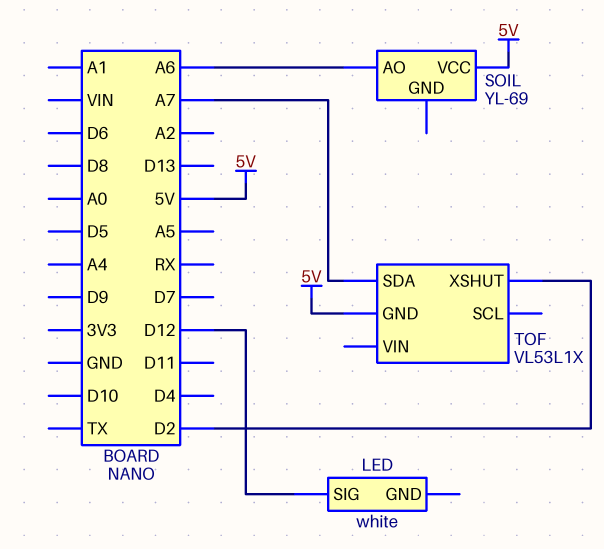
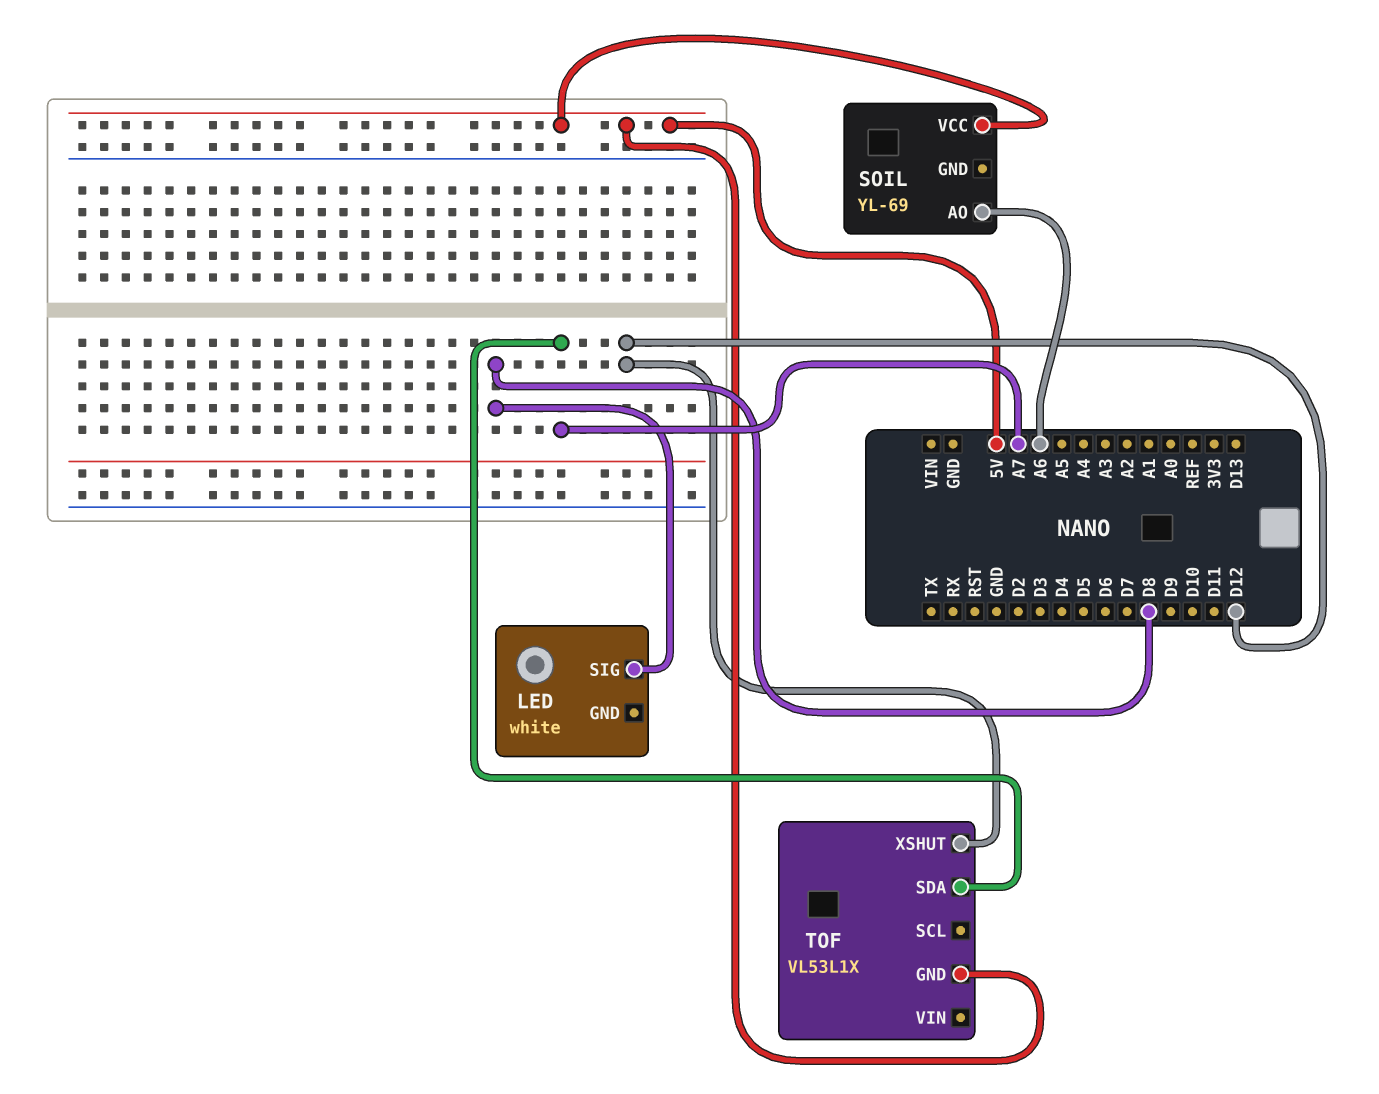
LED pin SIG: D12 -> D8
TOF pin XSHUT: D2 -> D12

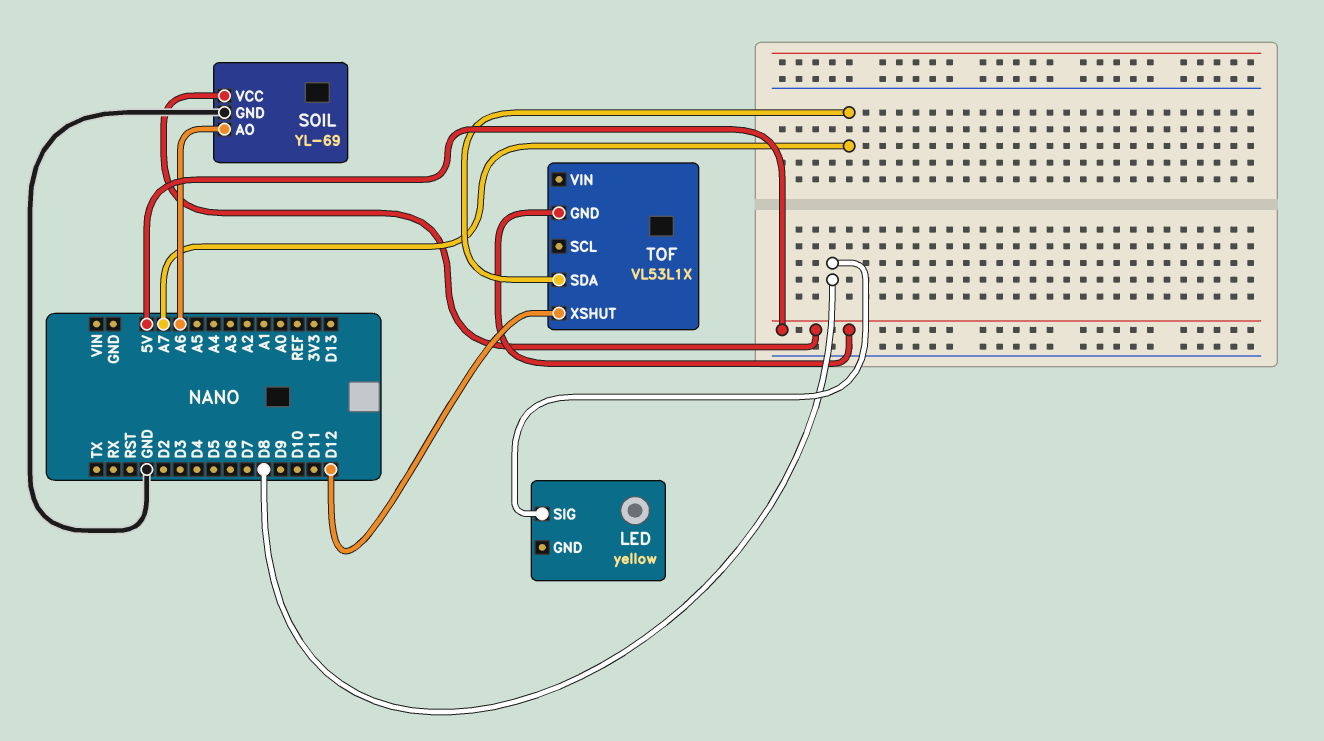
LED: white -> yellow
SOIL pin GND: none -> GND

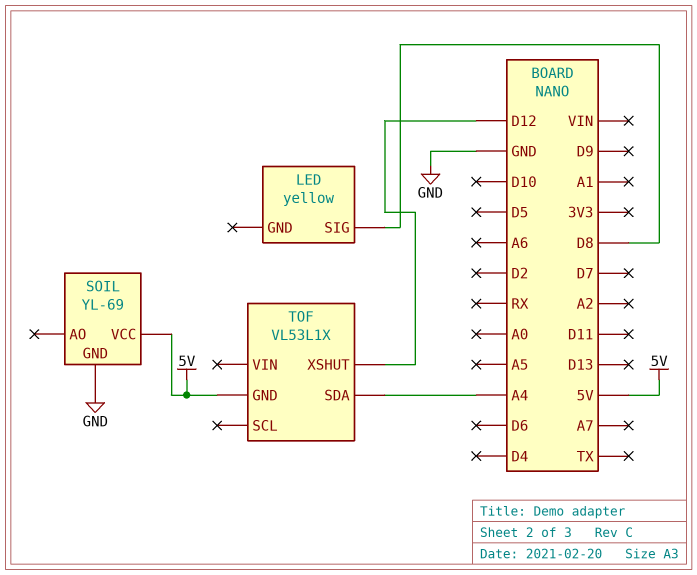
SOIL pin AO: A6 -> none
TOF pin SDA: A7 -> A4

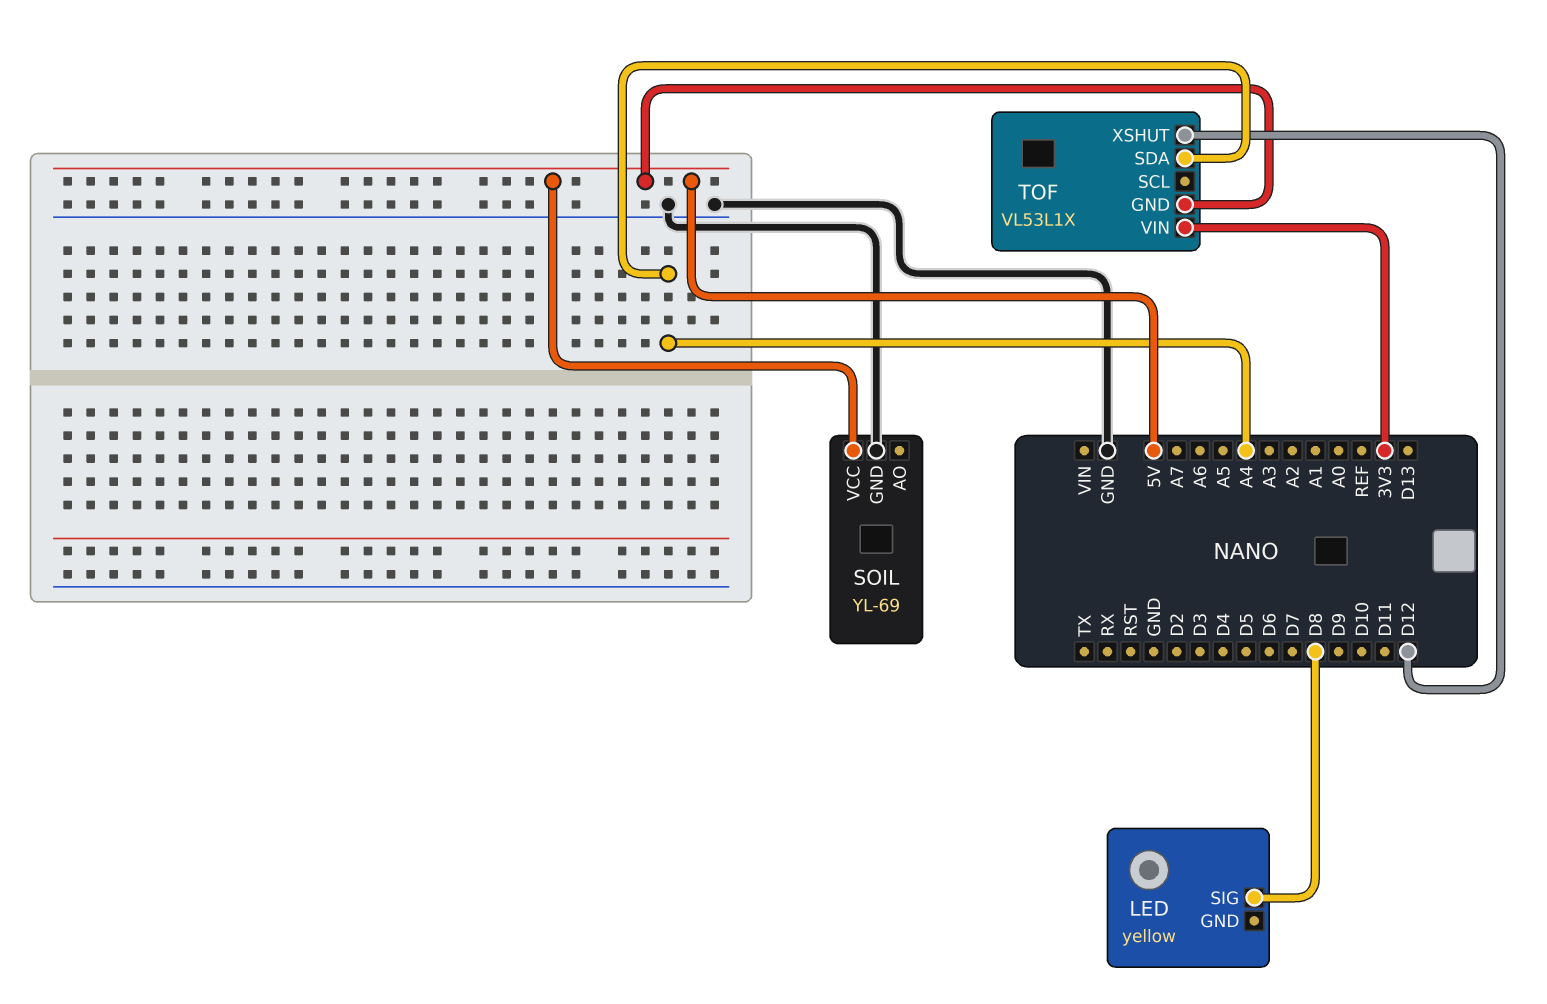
TOF pin VIN: none -> 3V3

